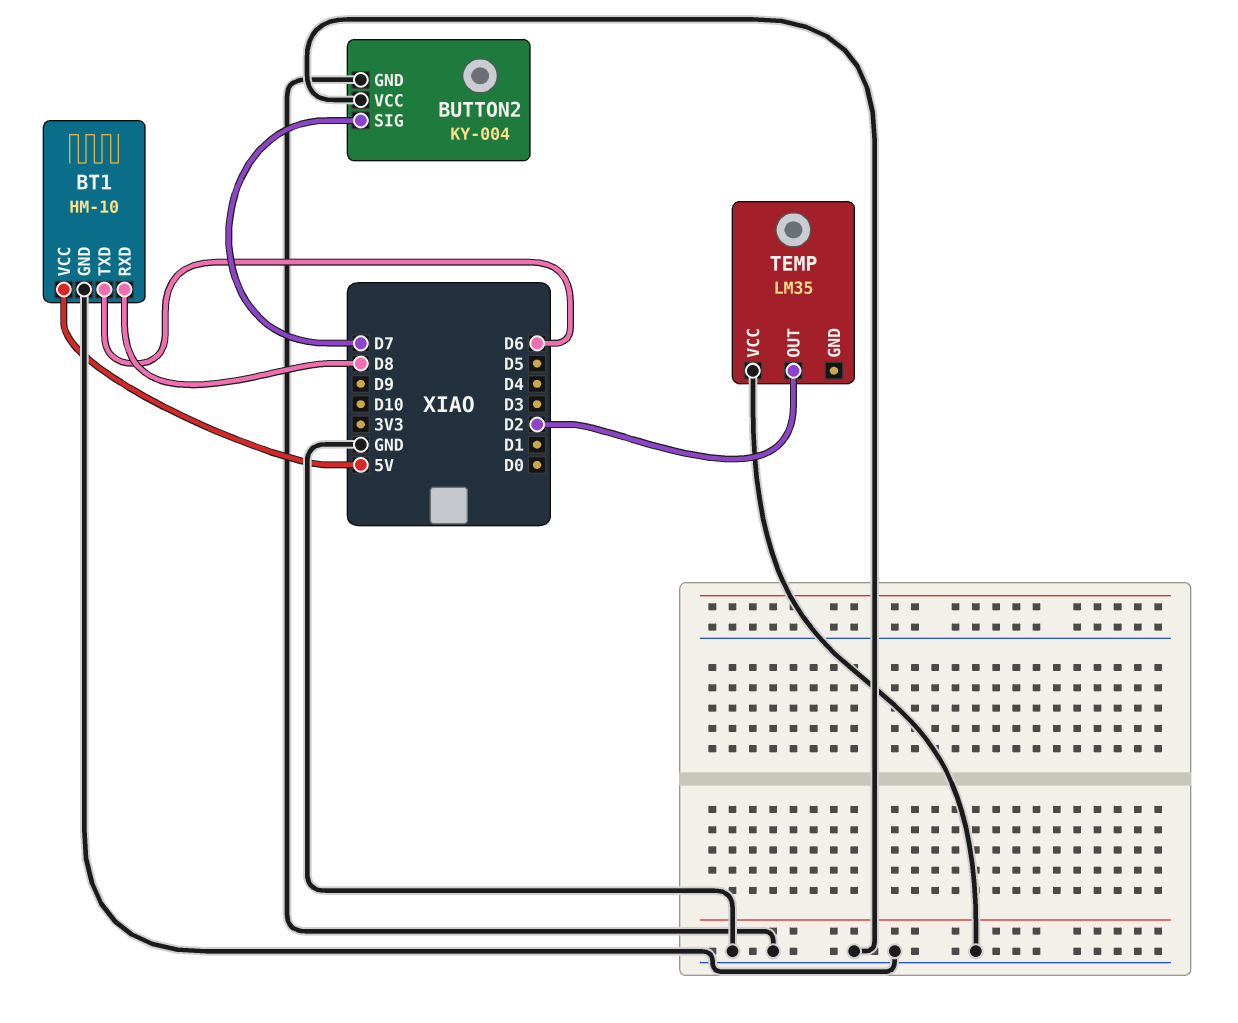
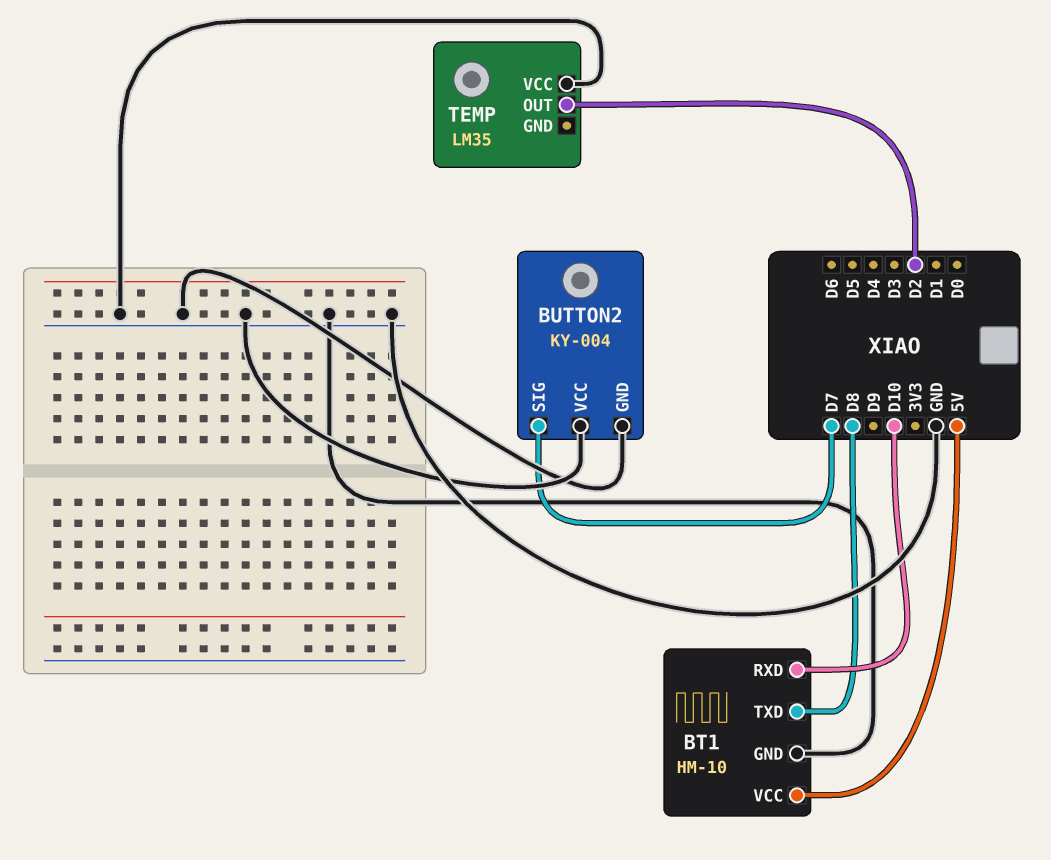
BT1 pin RXD: D8 -> D10
BT1 pin TXD: D6 -> D8

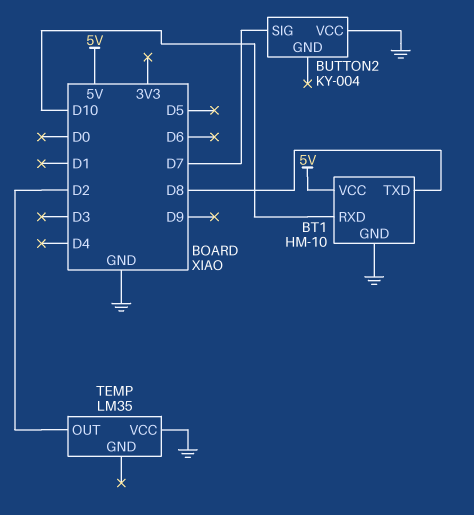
BUTTON2 pin GND: GND -> none

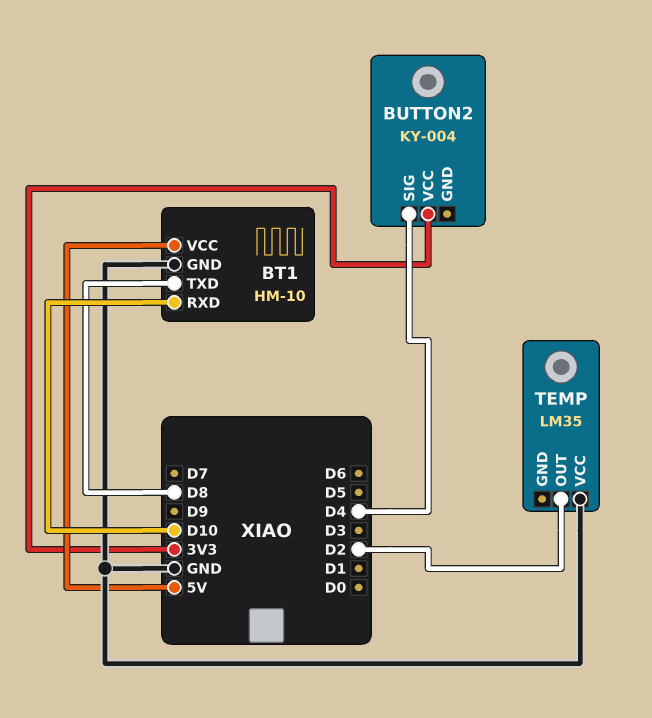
BUTTON2 pin SIG: D7 -> D4
BUTTON2 pin VCC: GND -> 3V3

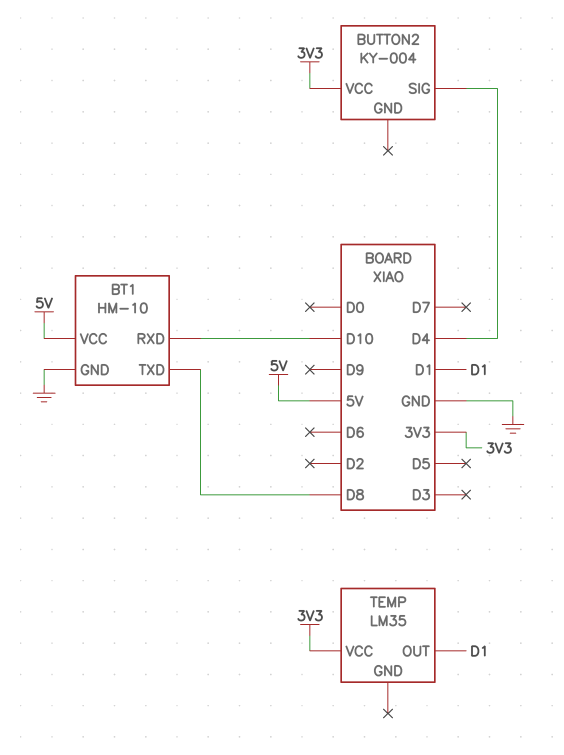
TEMP pin OUT: D2 -> D1
TEMP pin VCC: GND -> 3V3

